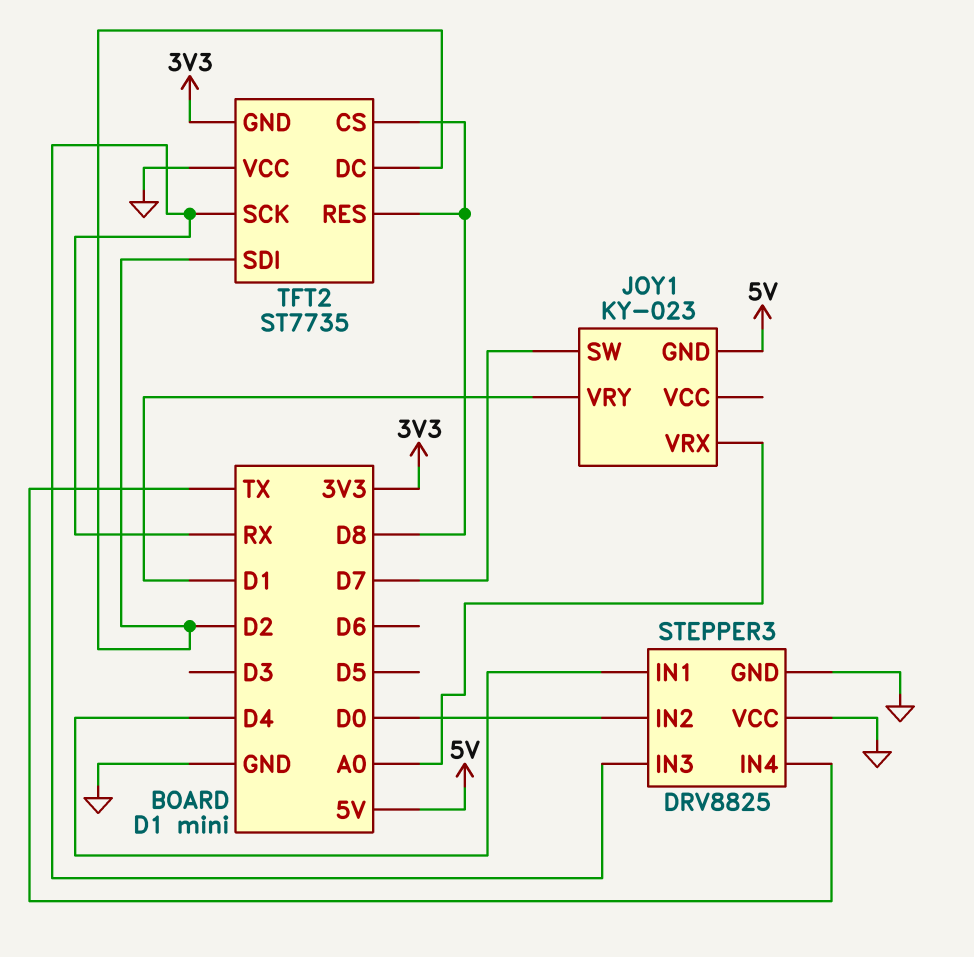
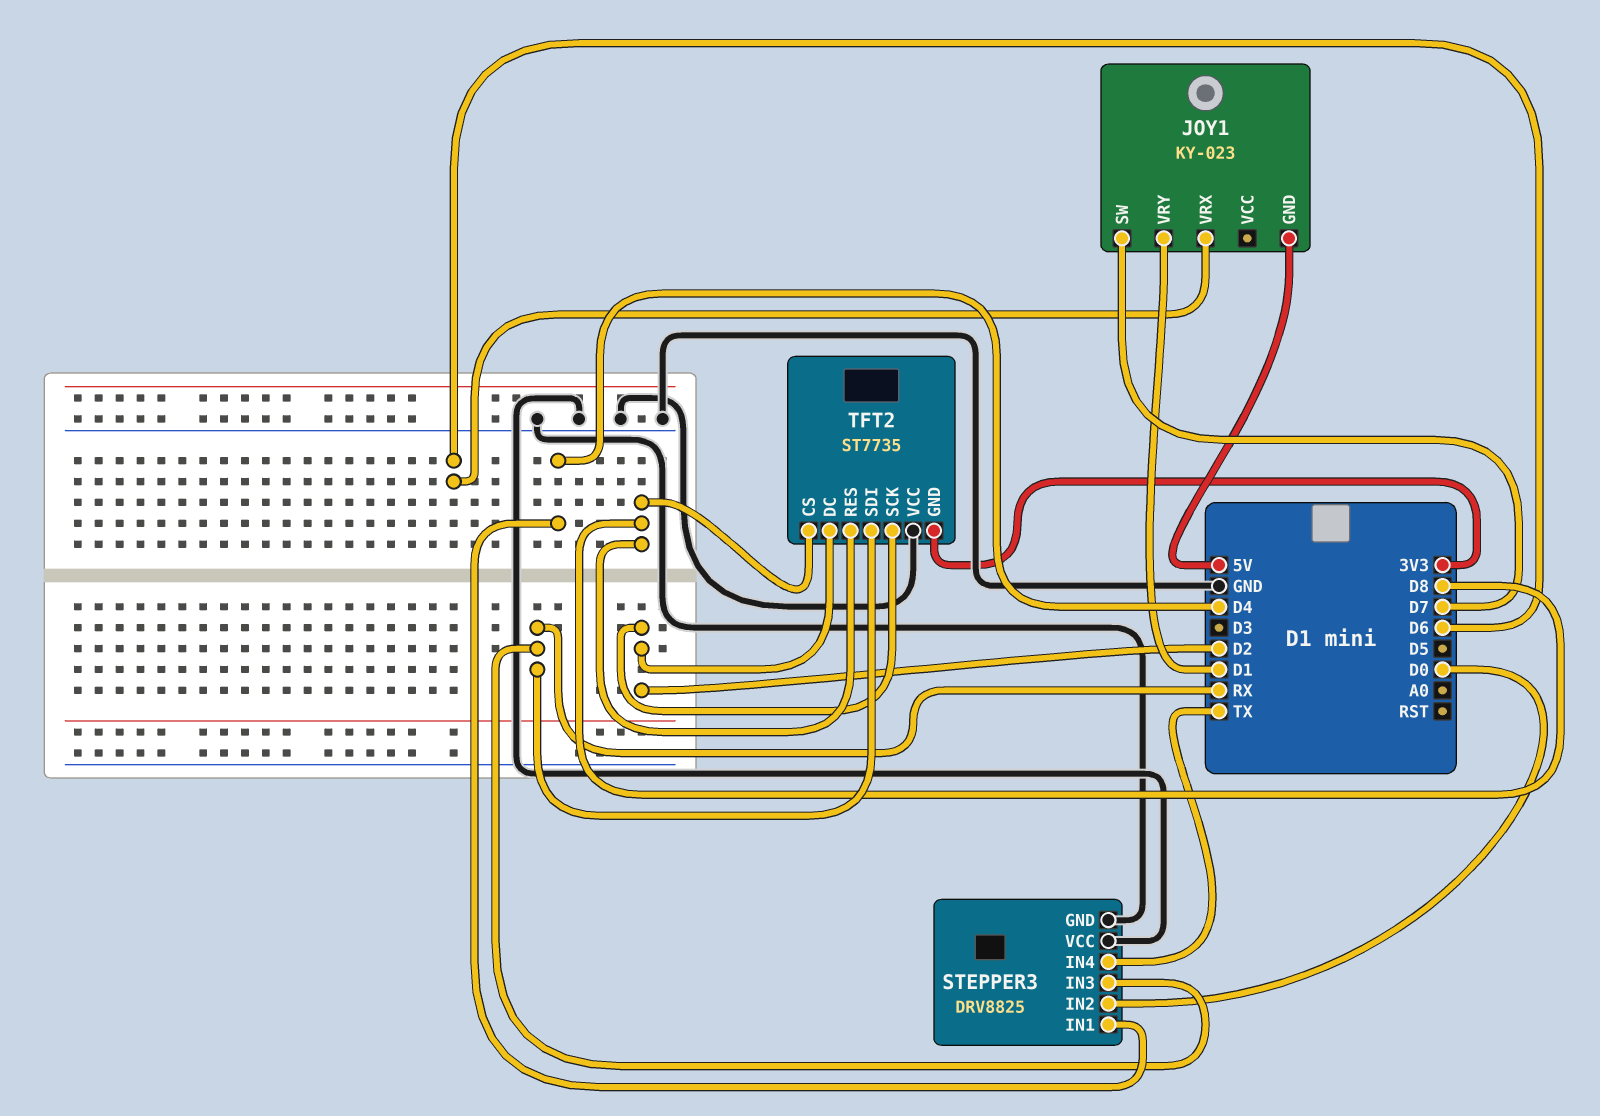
JOY1 pin VRX: A0 -> D6
TFT2 pin SCK: RX -> D2
TFT2 pin SDI: D2 -> RX

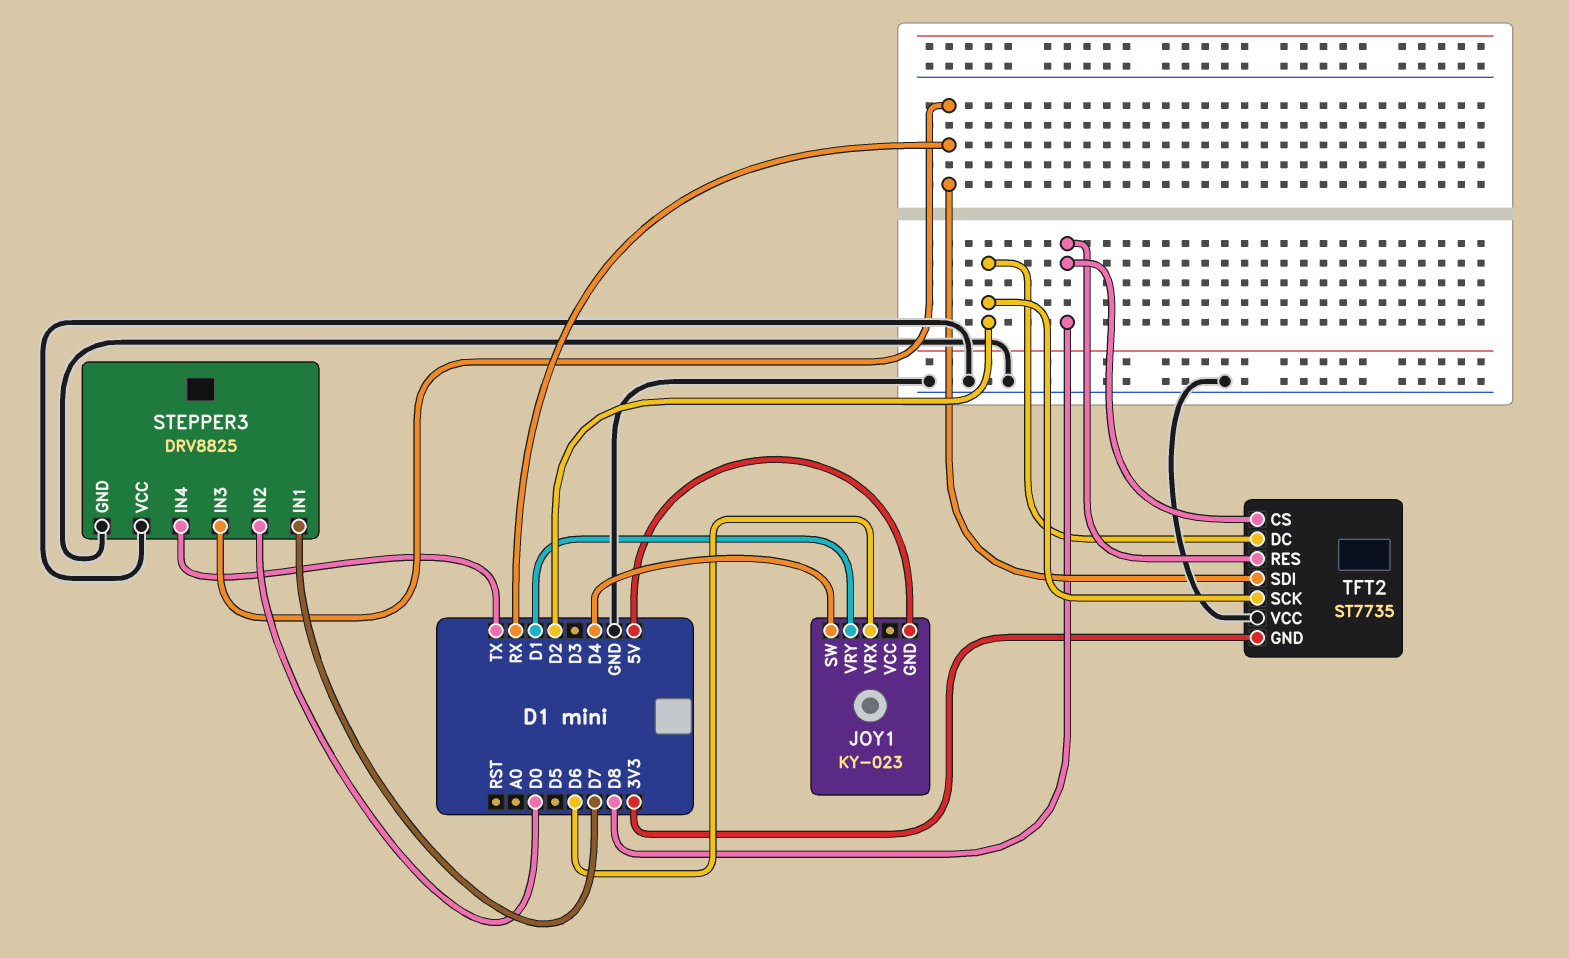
JOY1 pin SW: D7 -> D4
STEPPER3 pin IN1: D4 -> D7

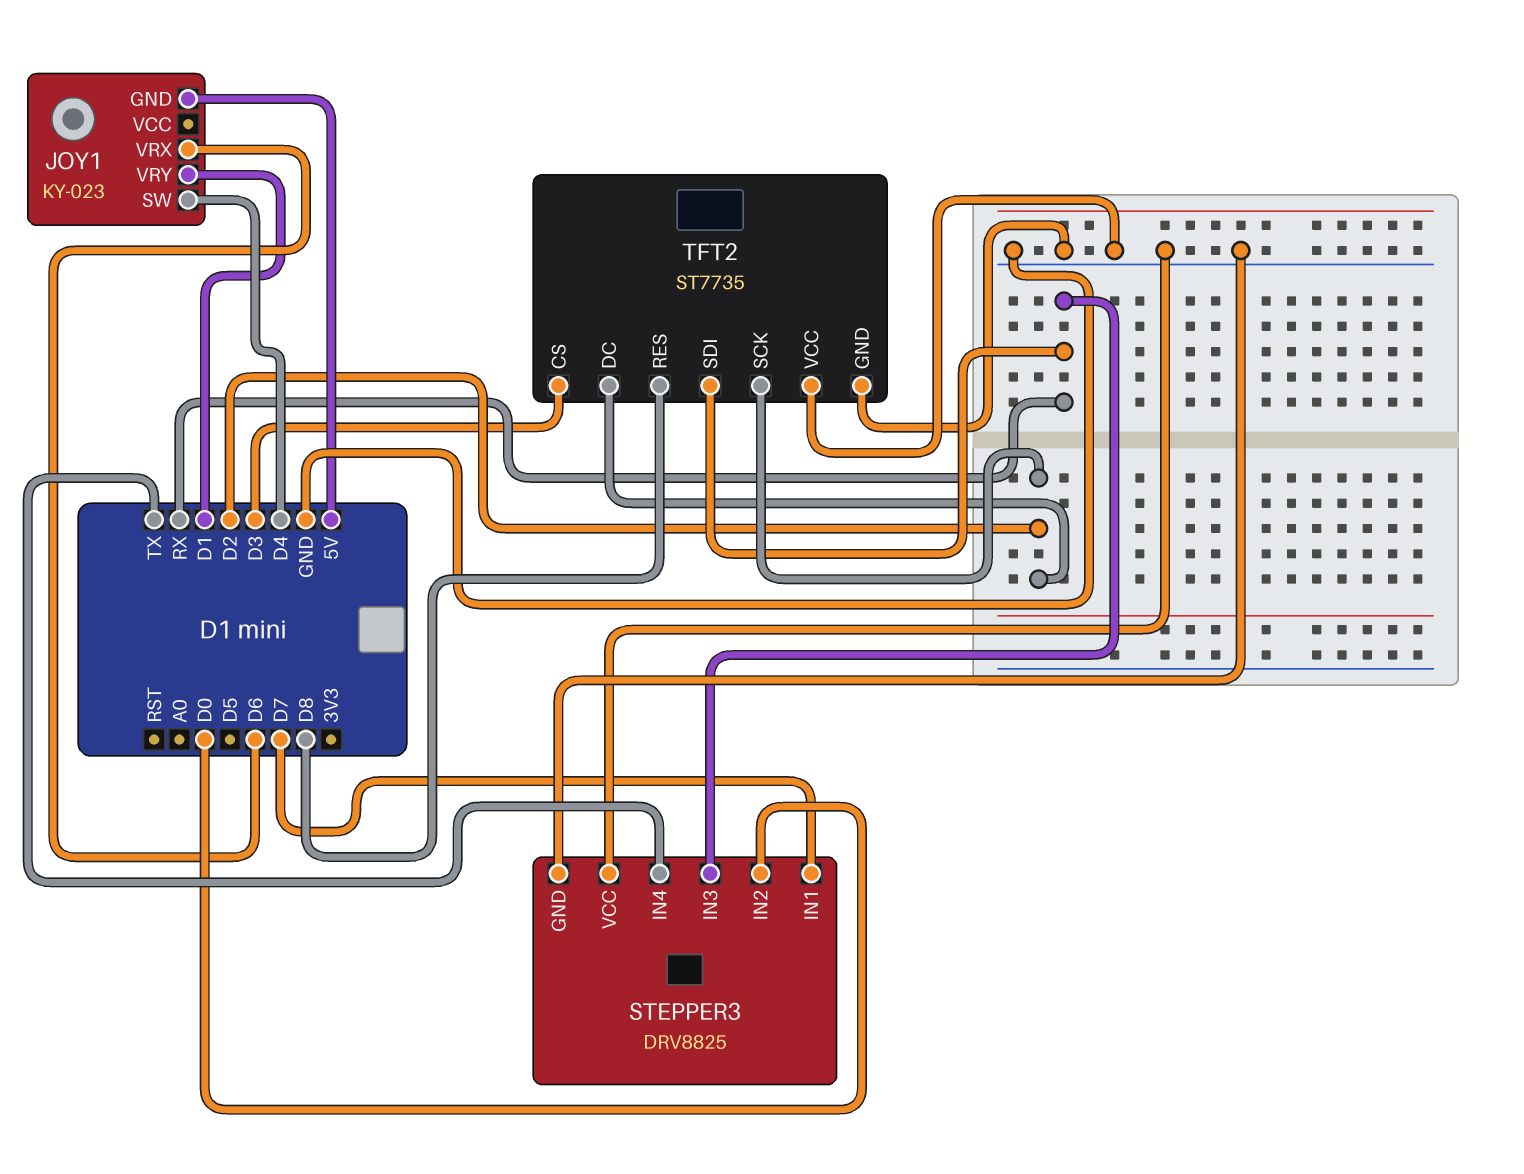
TFT2 pin CS: D8 -> D3
TFT2 pin GND: 3V3 -> GND

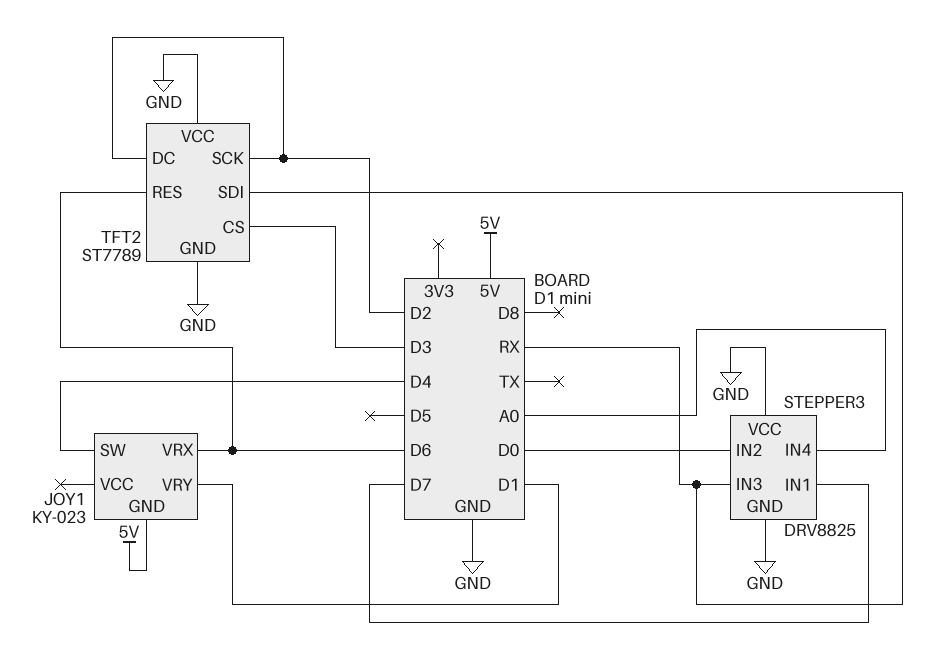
STEPPER3 pin IN4: TX -> A0
TFT2: ST7735 -> ST7789
TFT2 pin RES: D8 -> D6

